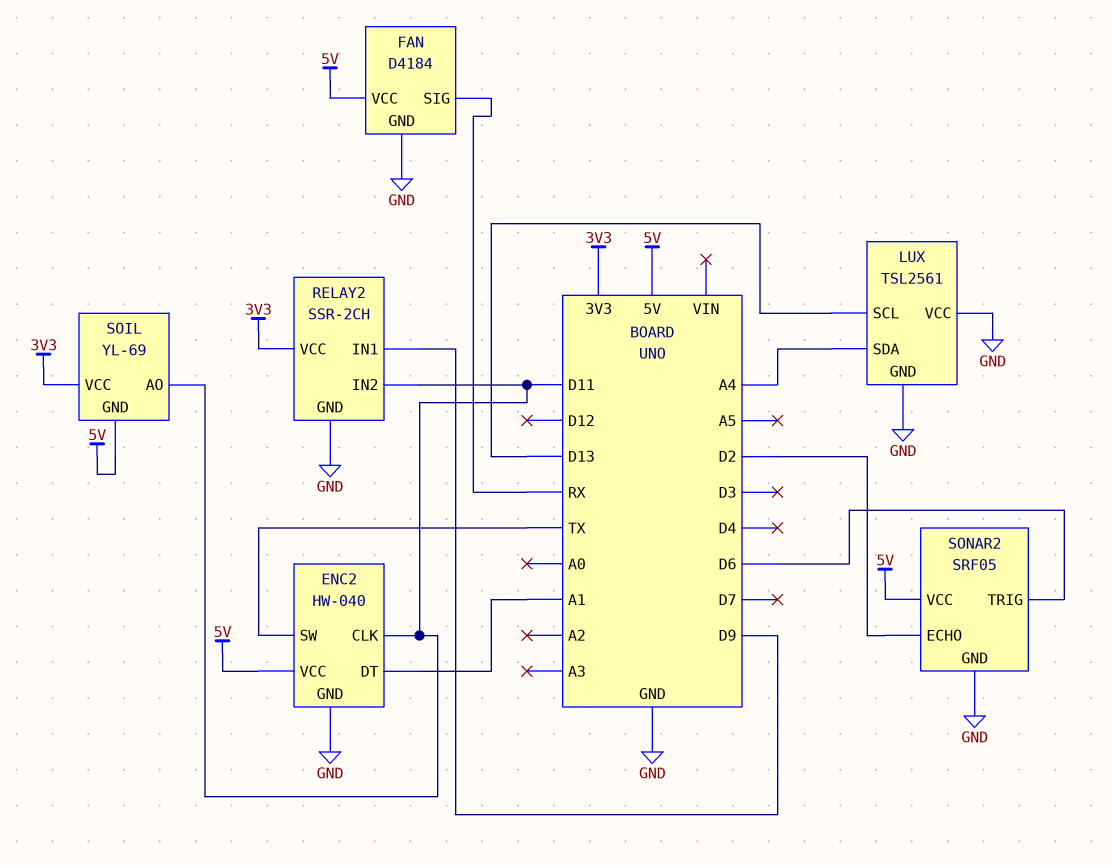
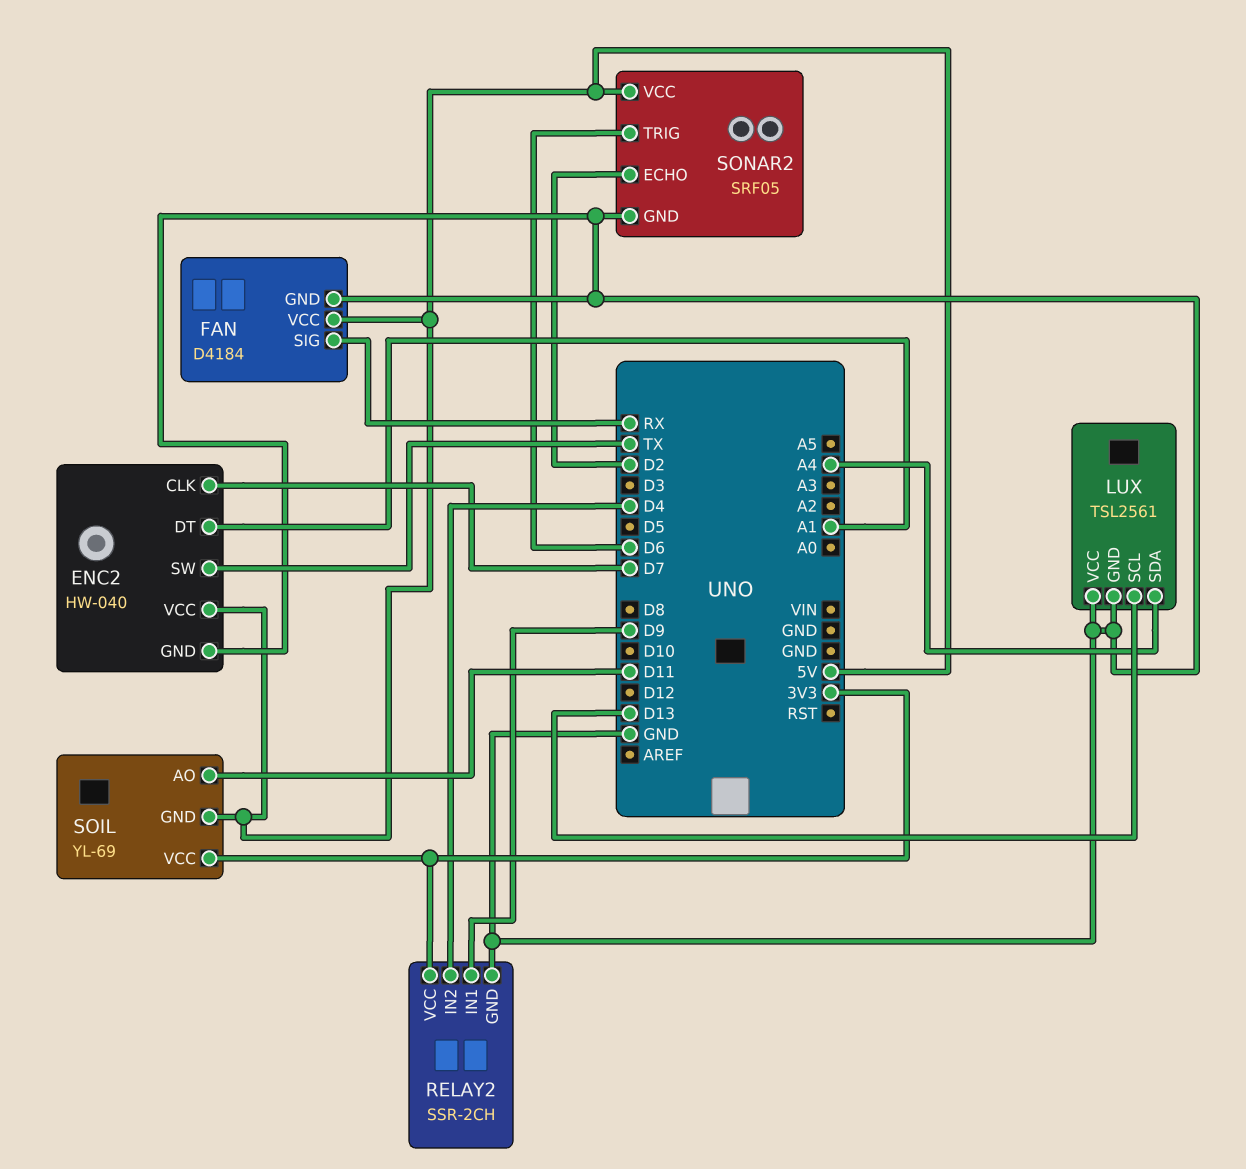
ENC2 pin CLK: D11 -> D7
RELAY2 pin IN2: D11 -> D4

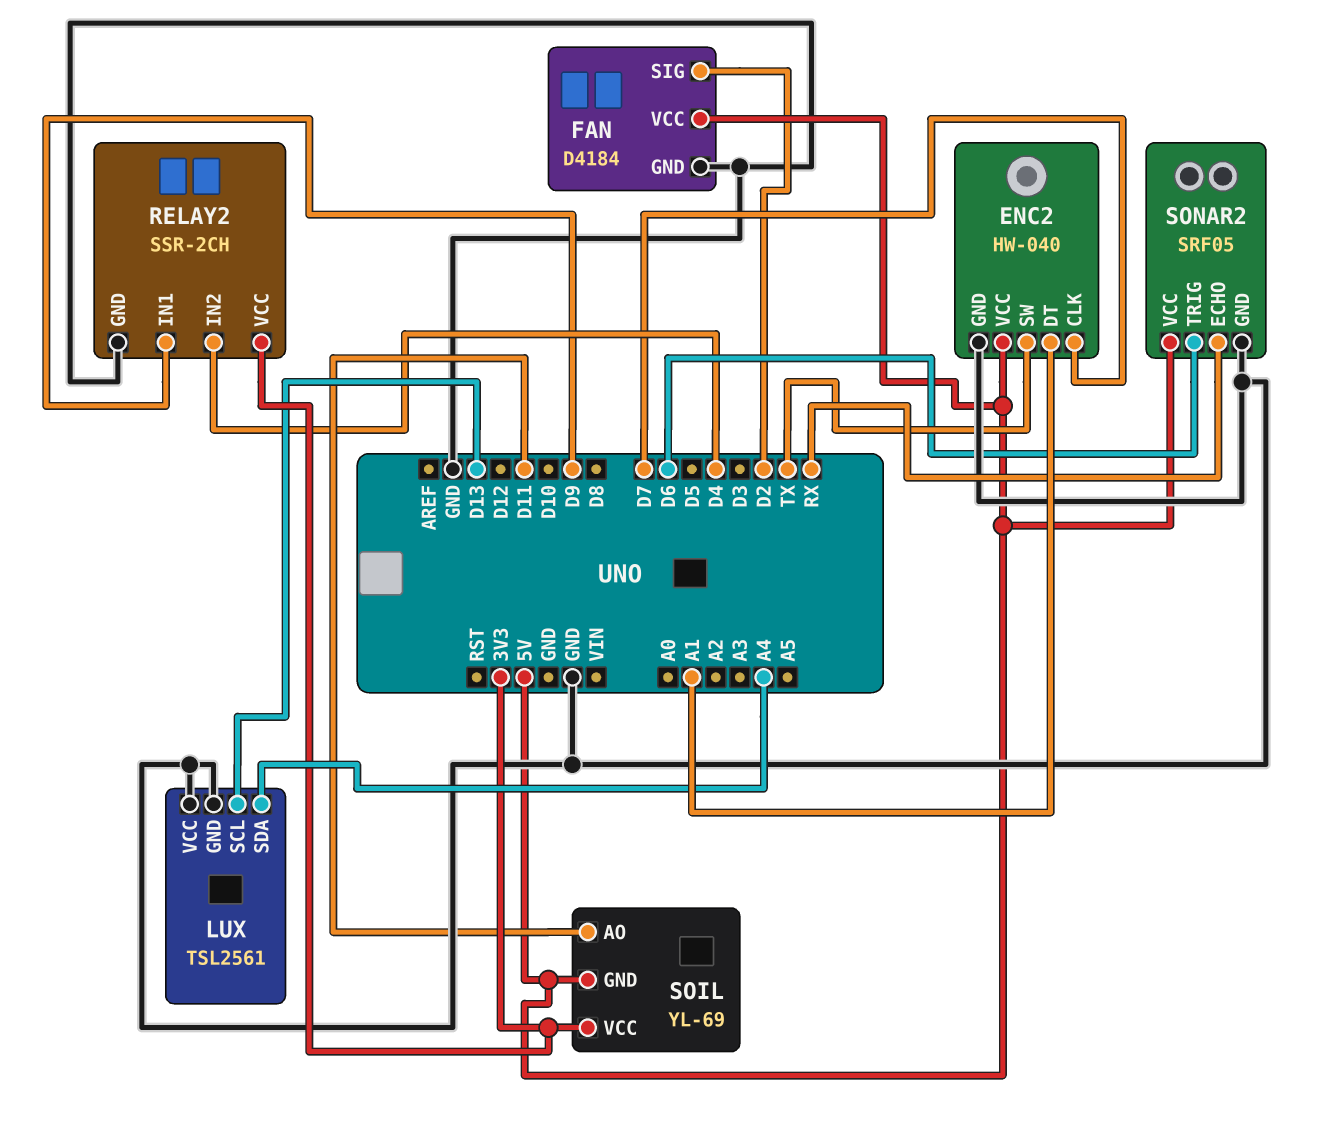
FAN pin SIG: RX -> D2
SONAR2 pin ECHO: D2 -> RX

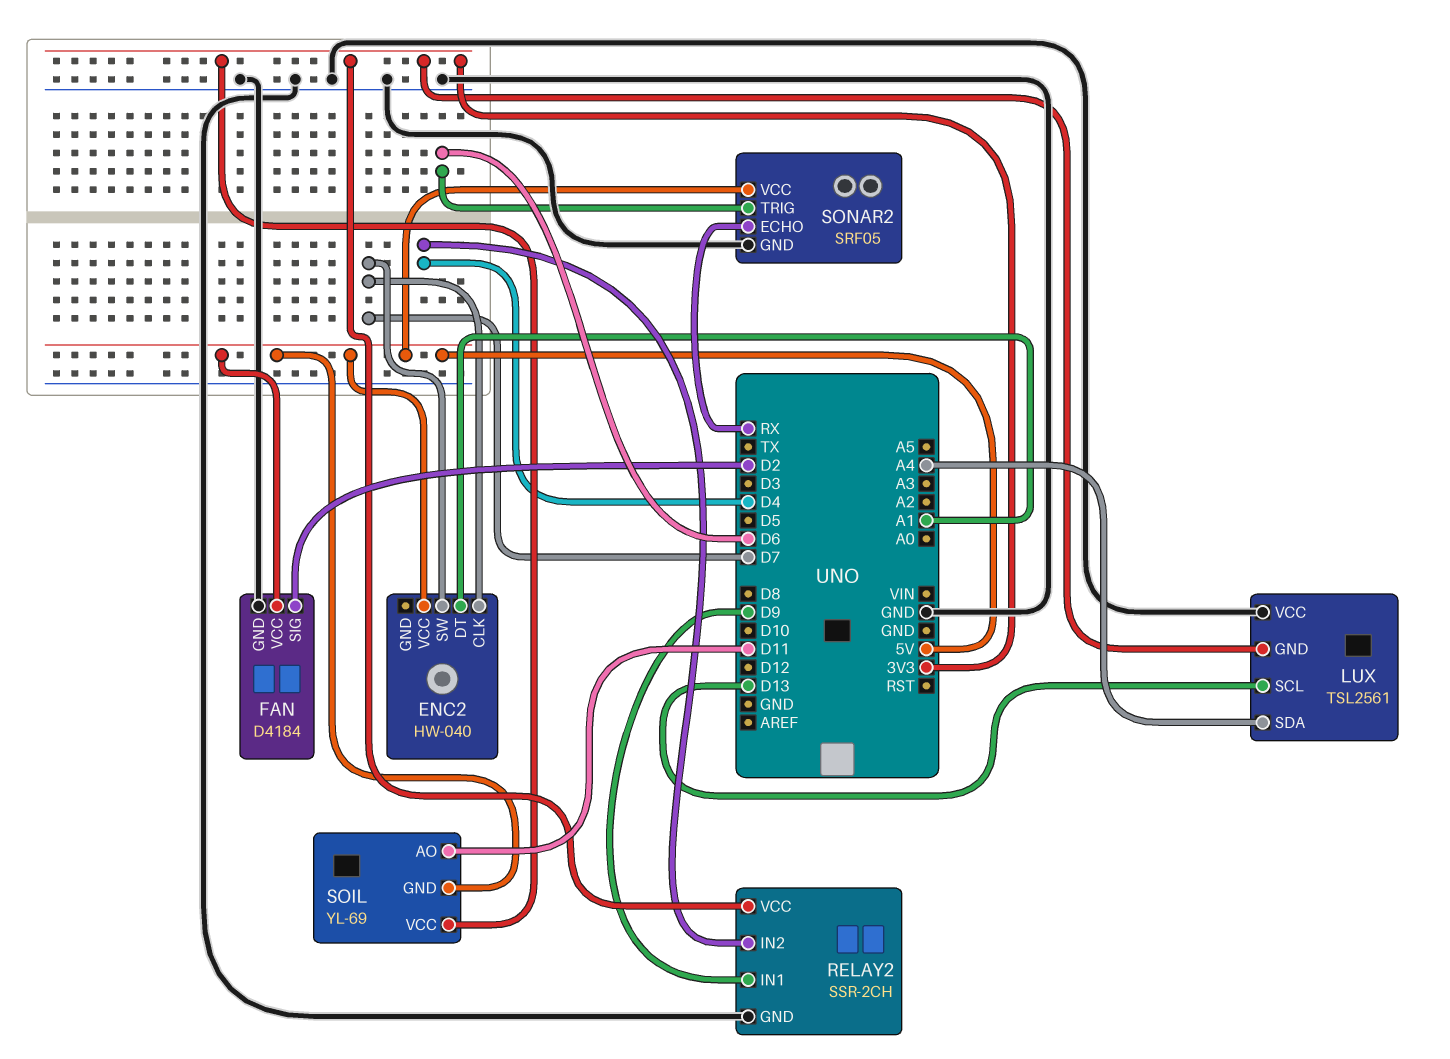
ENC2 pin GND: GND -> none
ENC2 pin SW: TX -> D7
LUX pin GND: GND -> 3V3

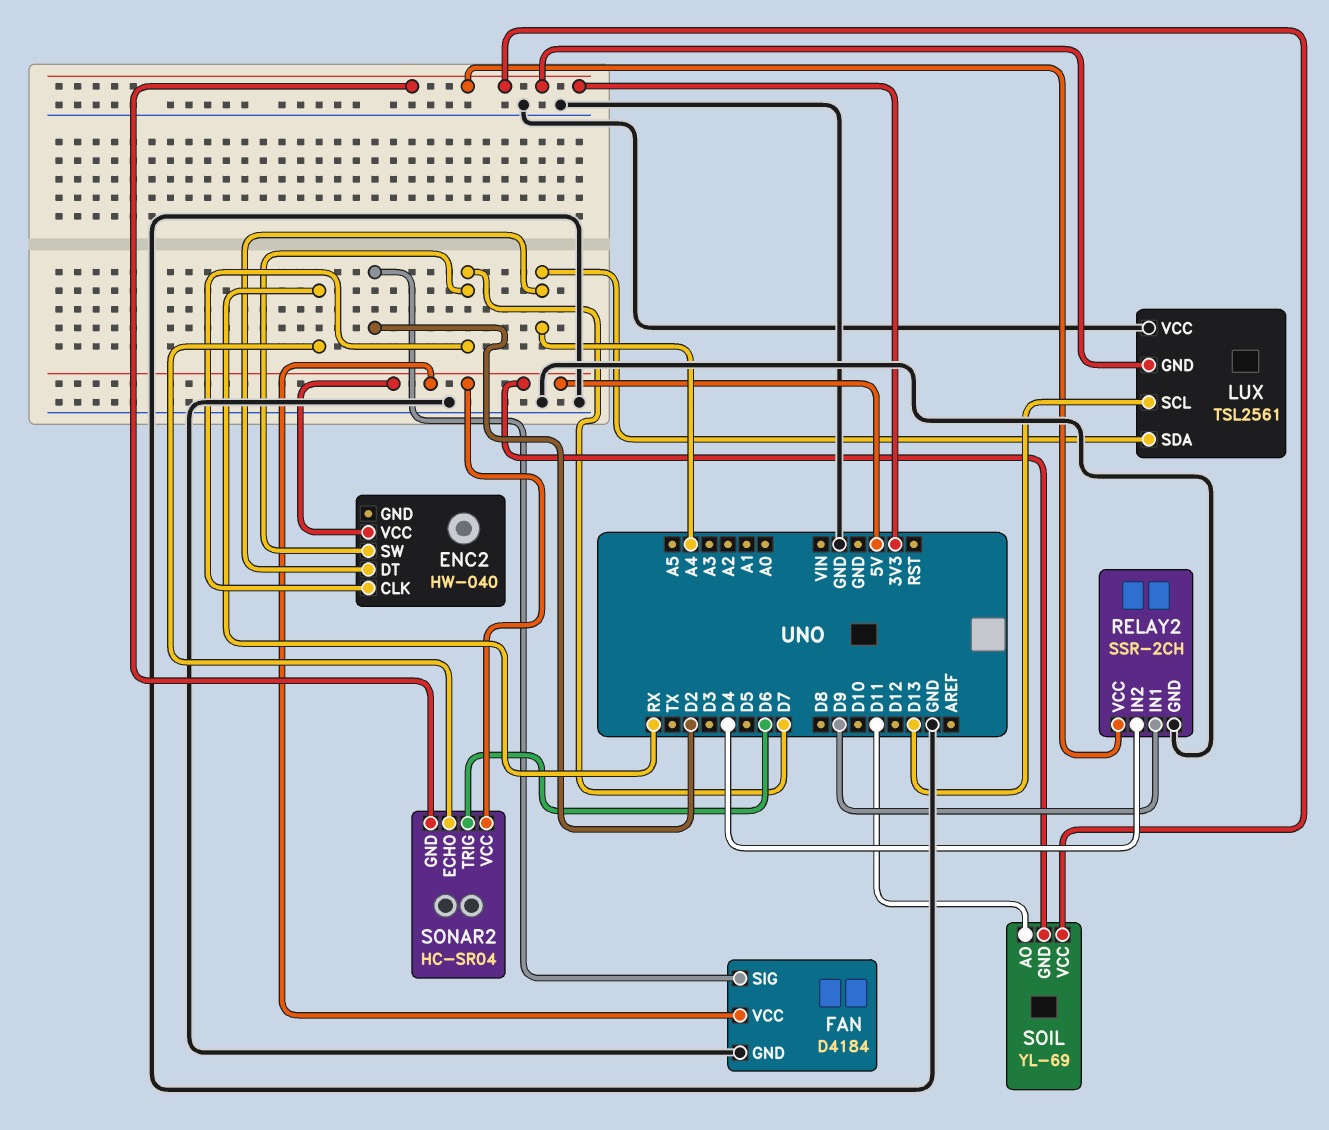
ENC2 pin DT: A1 -> A4
SONAR2: SRF05 -> HC-SR04
SONAR2 pin GND: GND -> 3V3

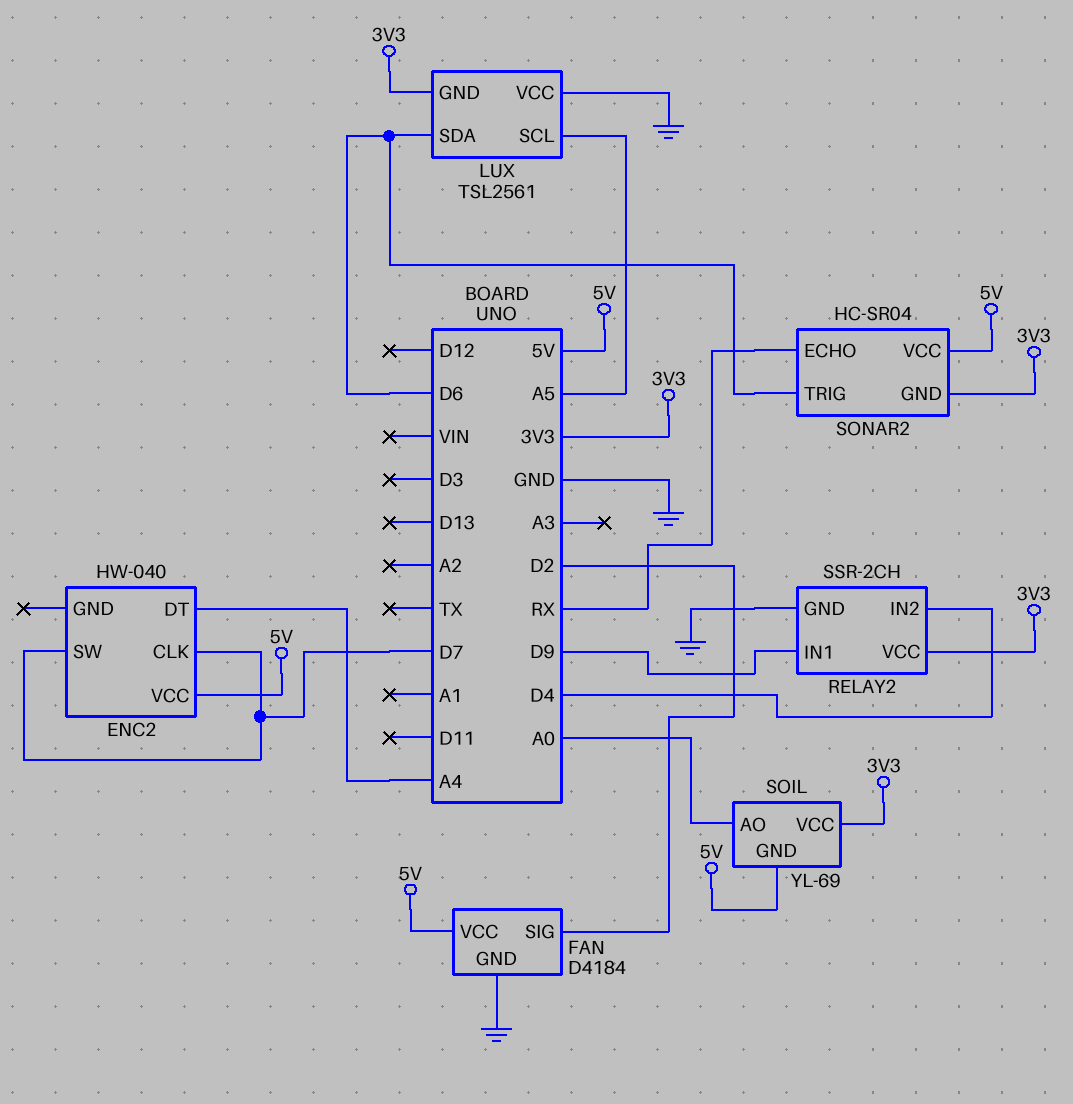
LUX pin SCL: D13 -> A5
LUX pin SDA: A4 -> D6
SOIL pin AO: D11 -> A0

